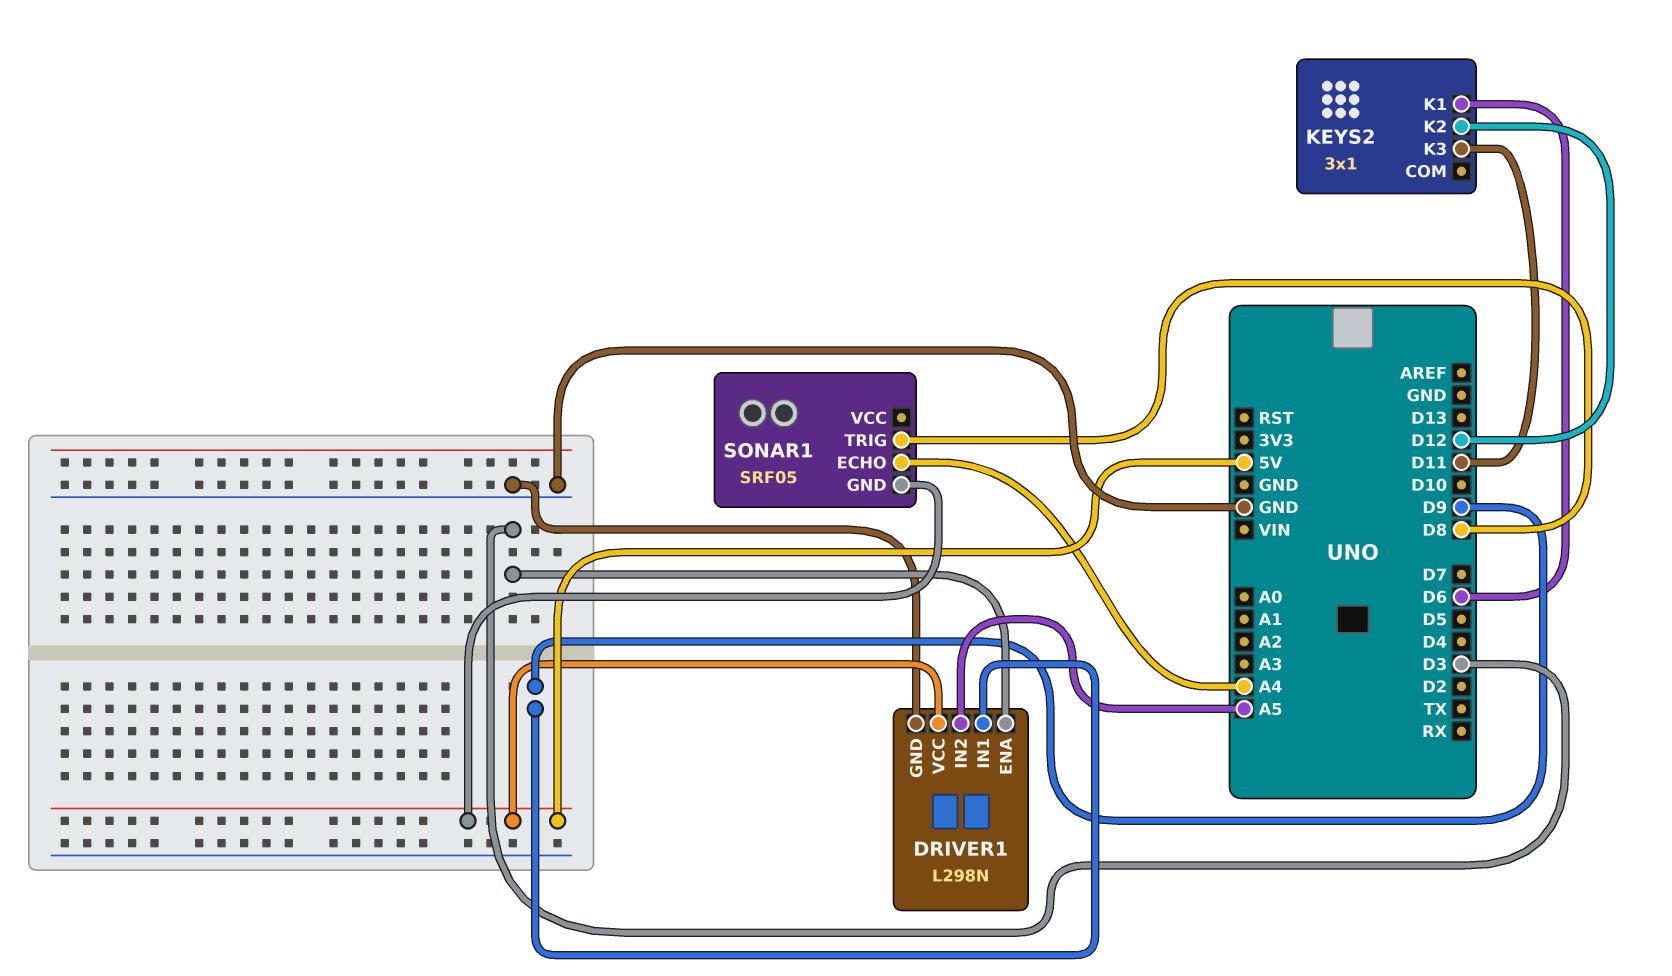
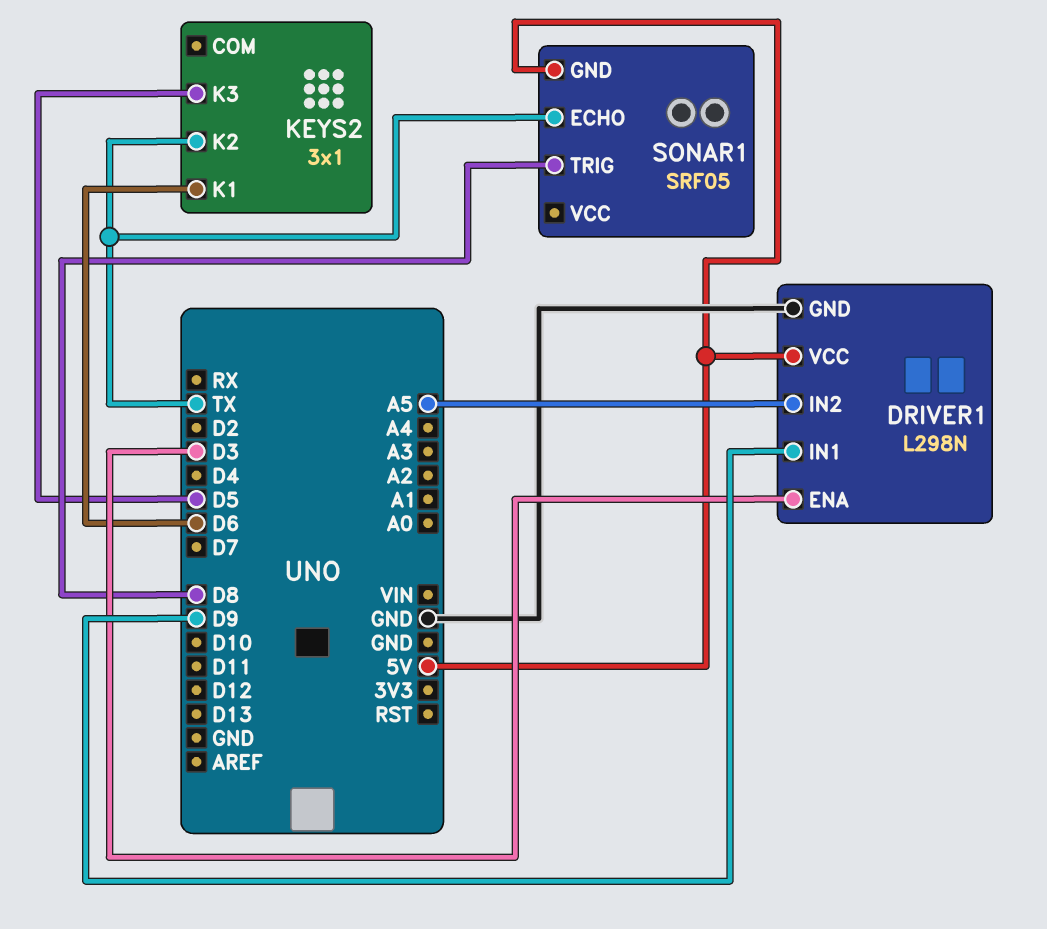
KEYS2 pin K2: D12 -> TX
KEYS2 pin K3: D11 -> D5
SONAR1 pin ECHO: A4 -> TX

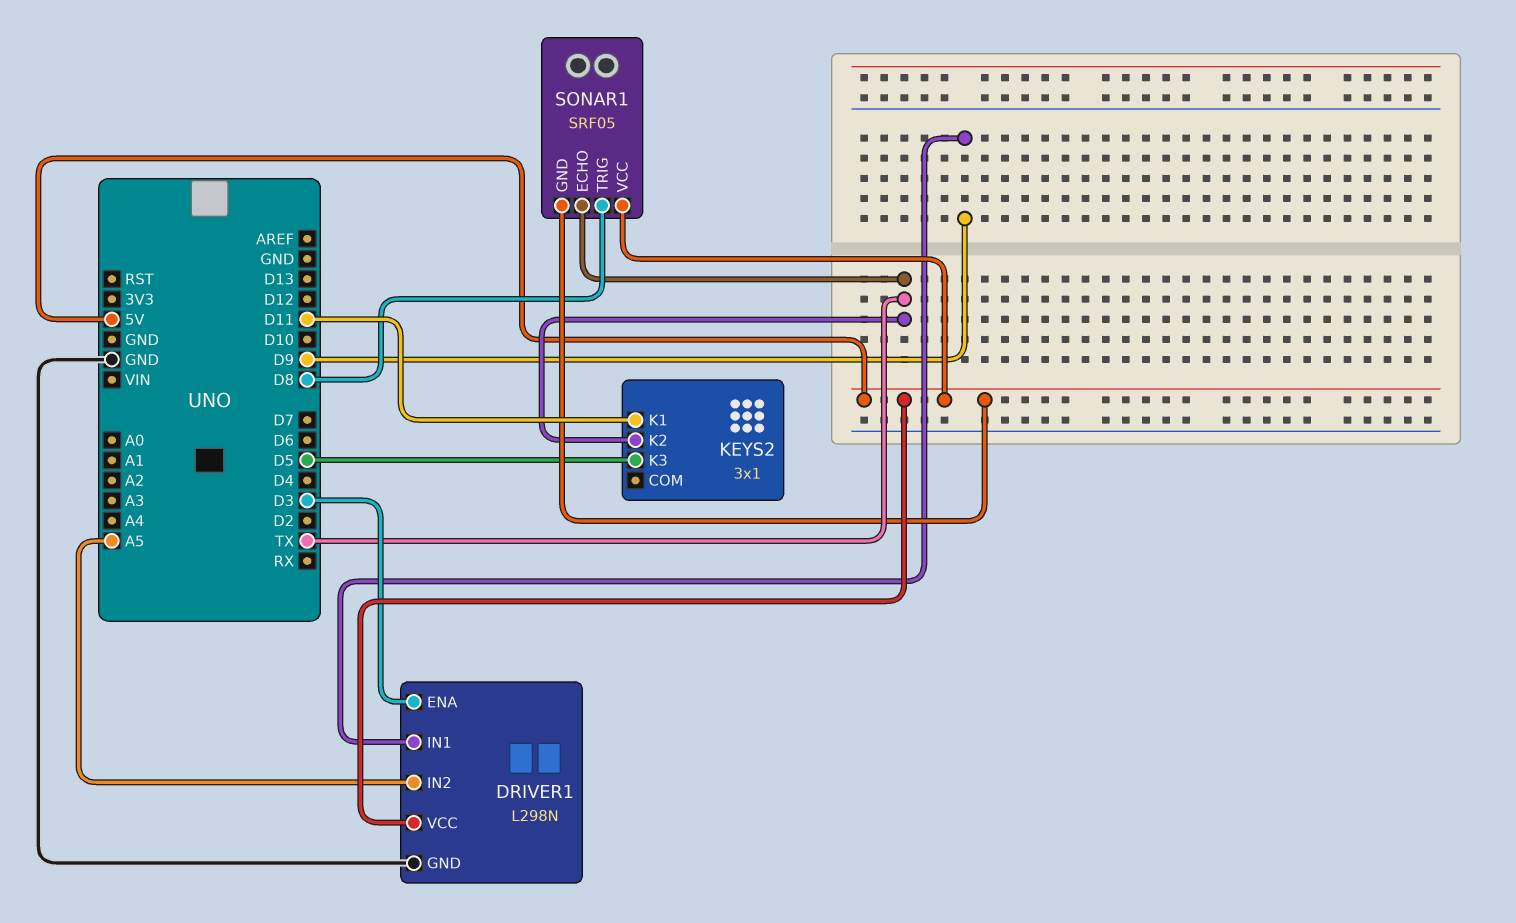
KEYS2 pin K1: D6 -> D11
SONAR1 pin VCC: none -> 5V

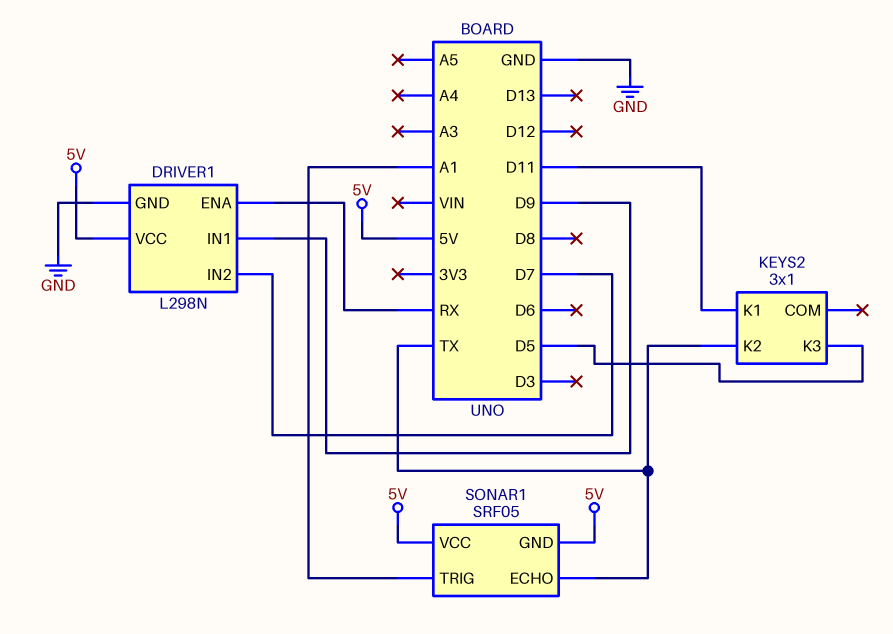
DRIVER1 pin ENA: D3 -> RX
DRIVER1 pin IN2: A5 -> D7
SONAR1 pin TRIG: D8 -> A1

